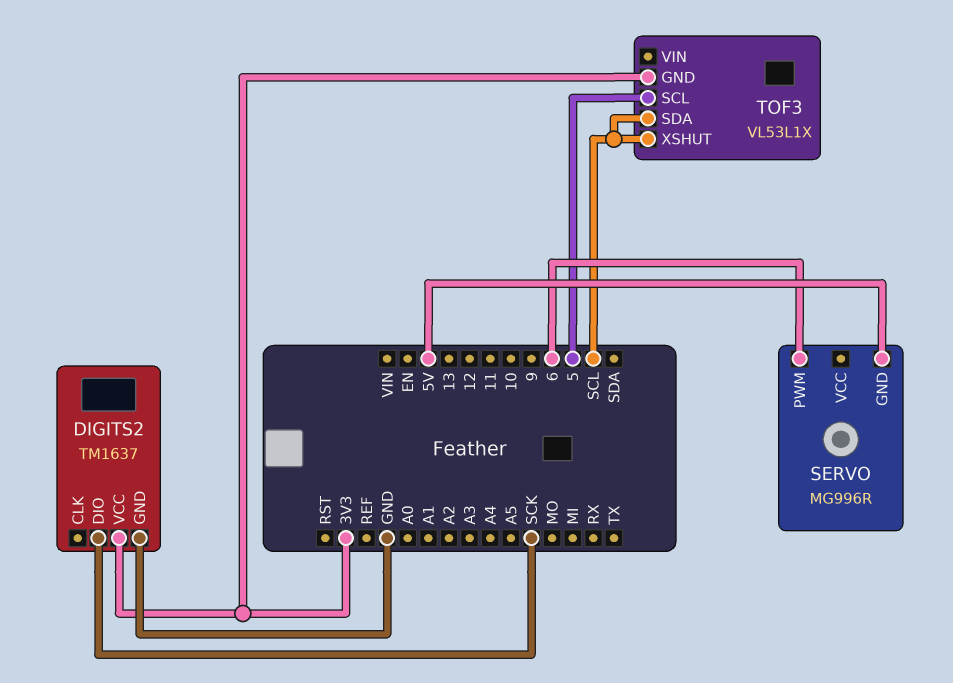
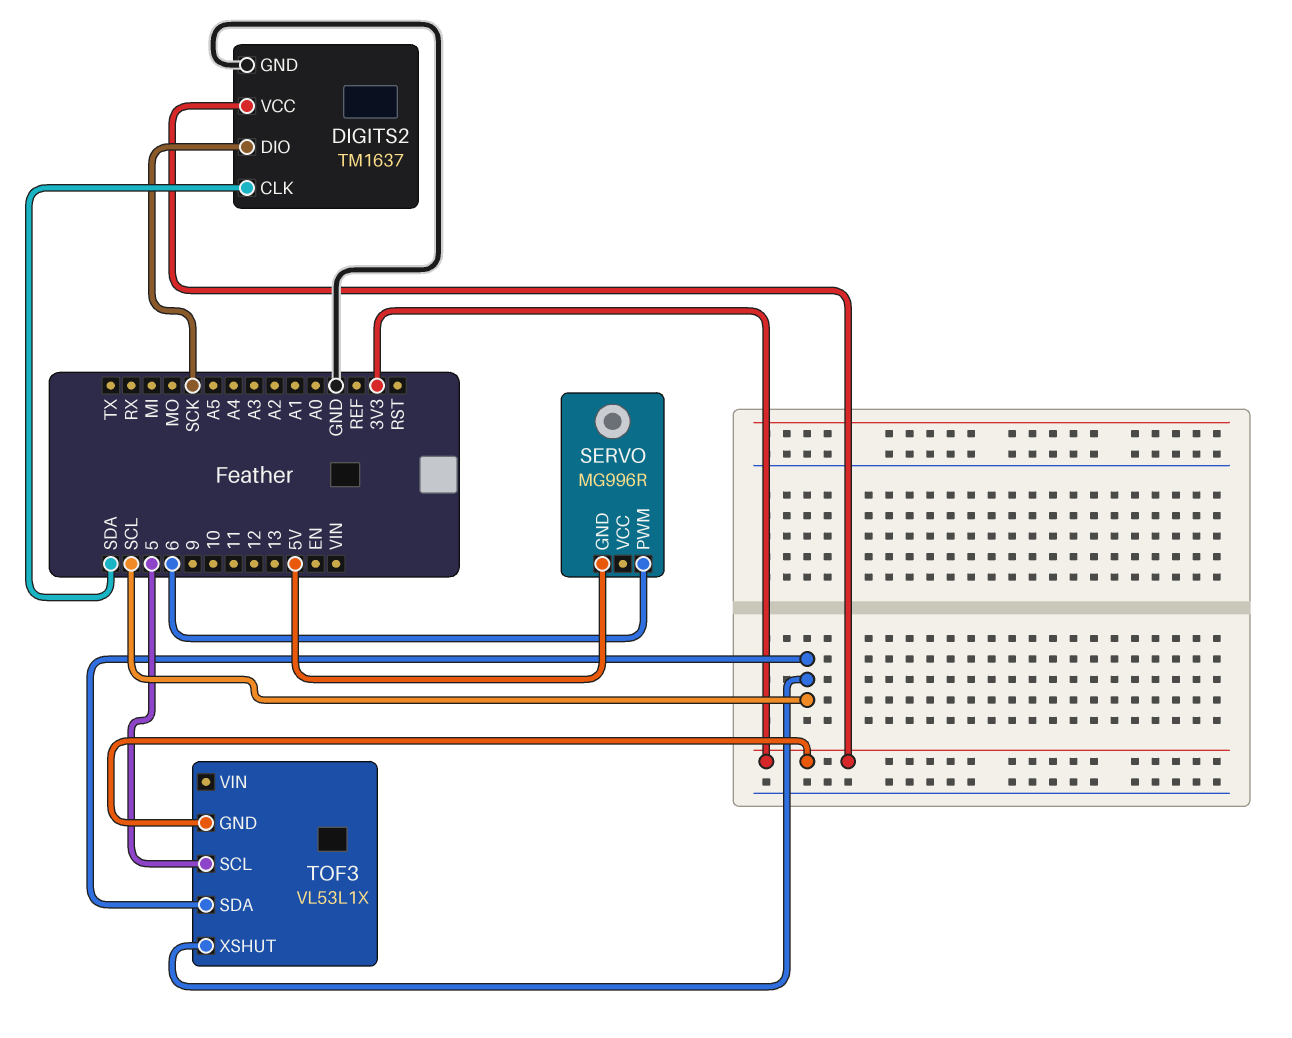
DIGITS2 pin CLK: none -> SDA

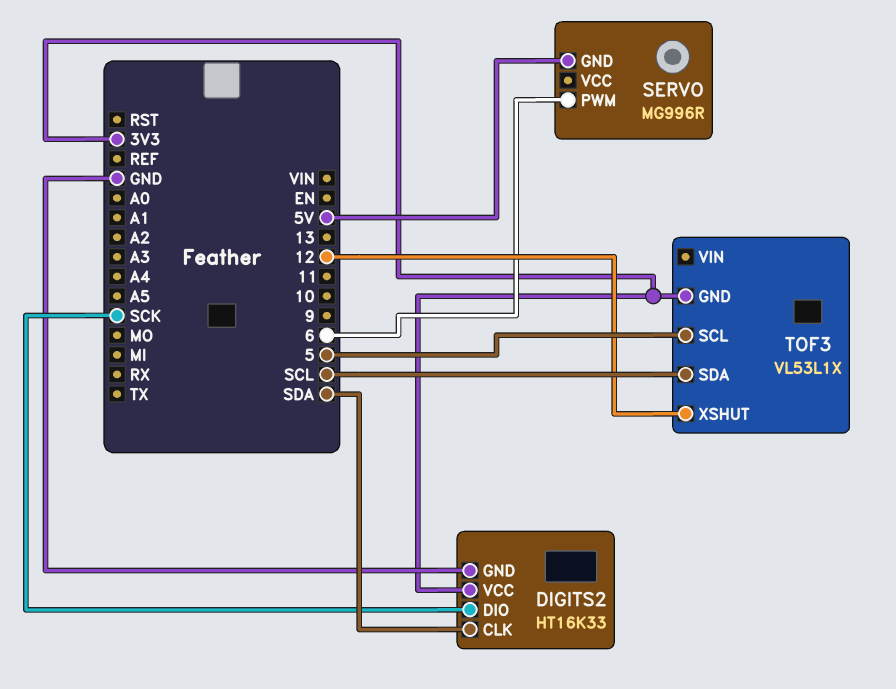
DIGITS2: TM1637 -> HT16K33
TOF3 pin XSHUT: SCL -> 12

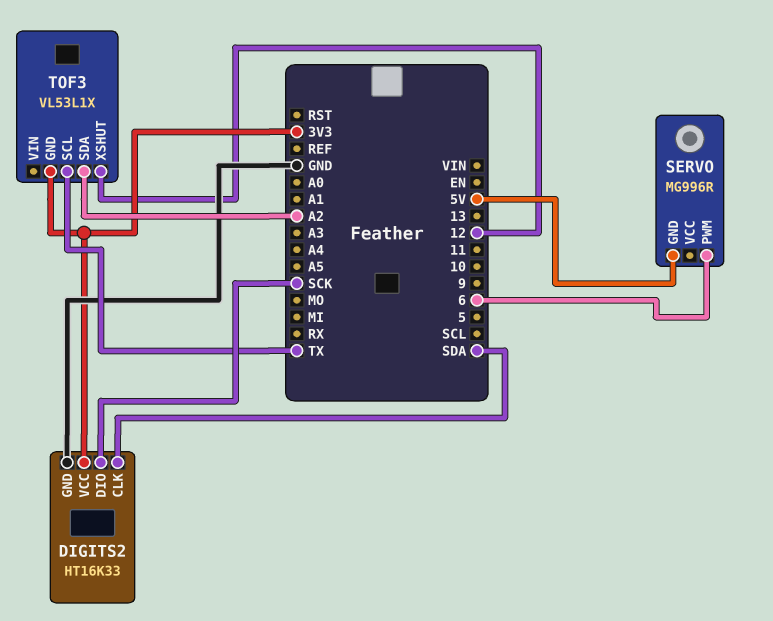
TOF3 pin SCL: 5 -> TX
TOF3 pin SDA: SCL -> A2

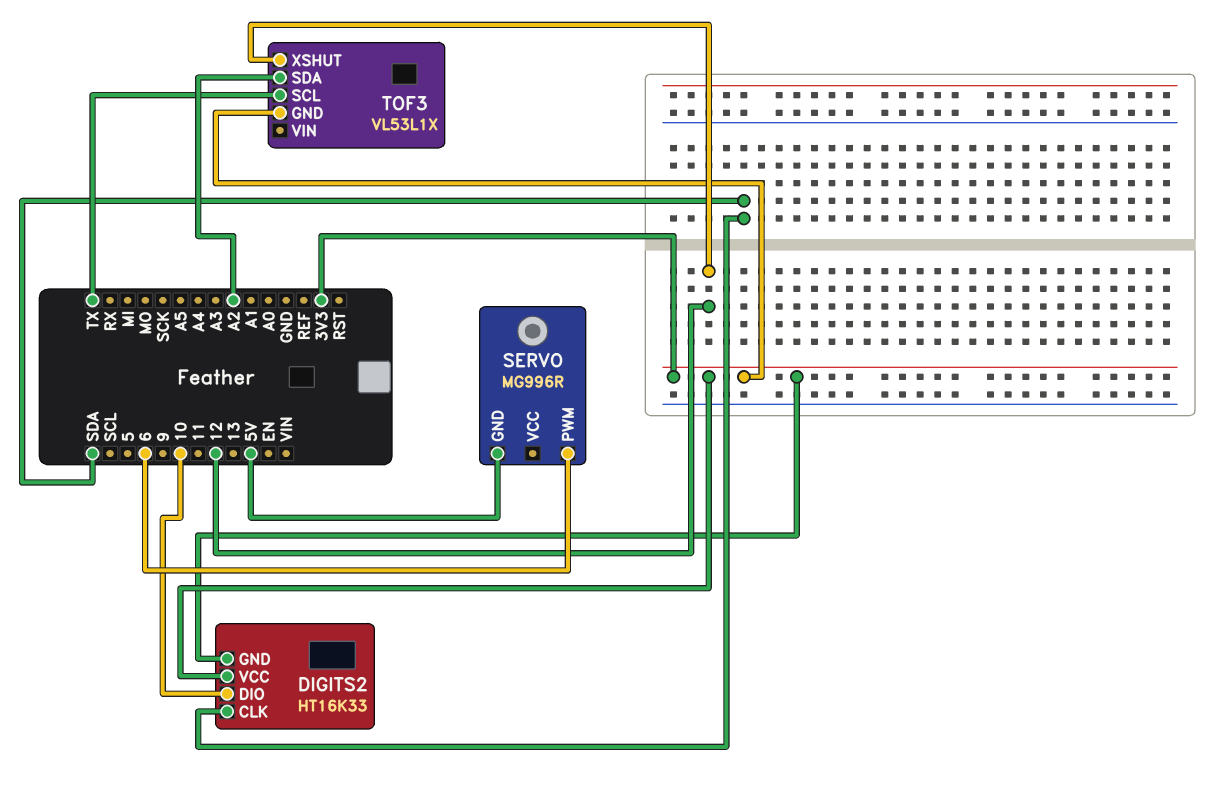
DIGITS2 pin DIO: SCK -> 10
DIGITS2 pin GND: GND -> 3V3

